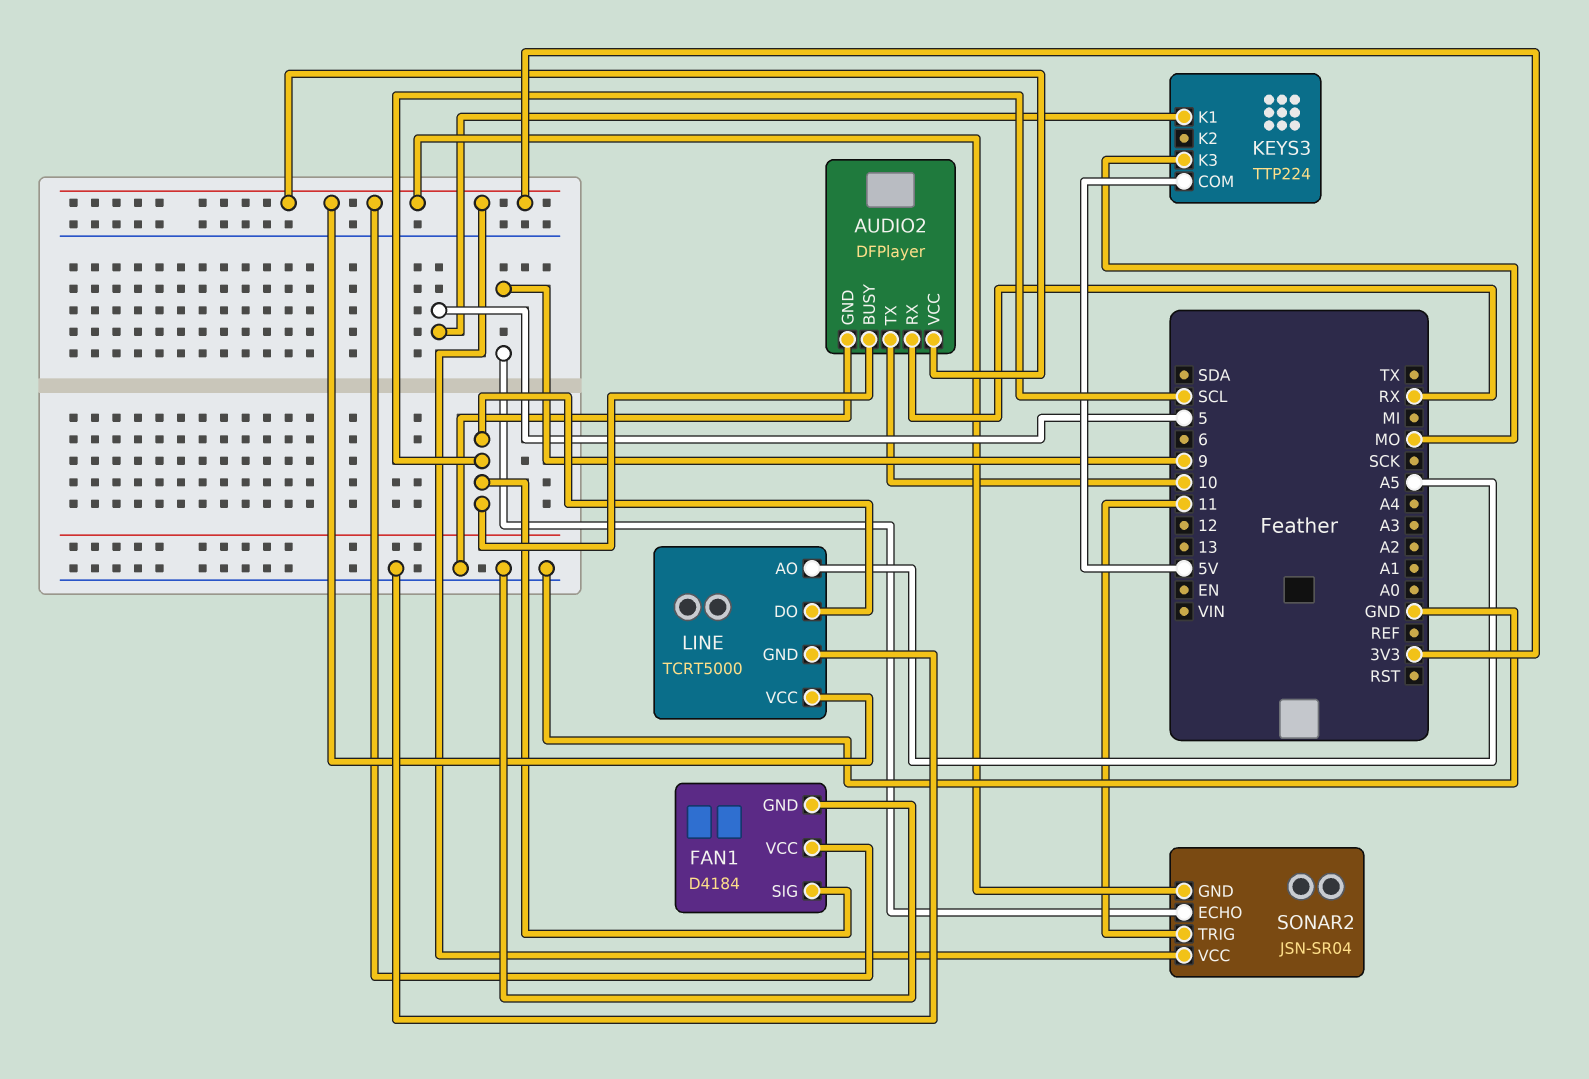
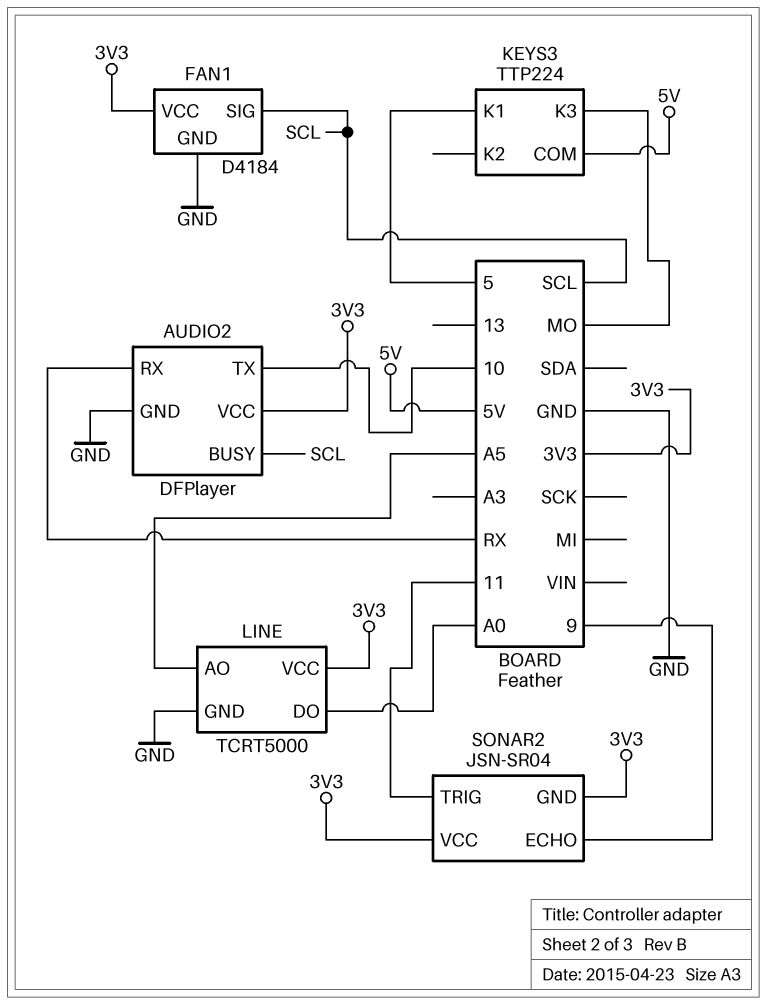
LINE pin DO: SCL -> A0

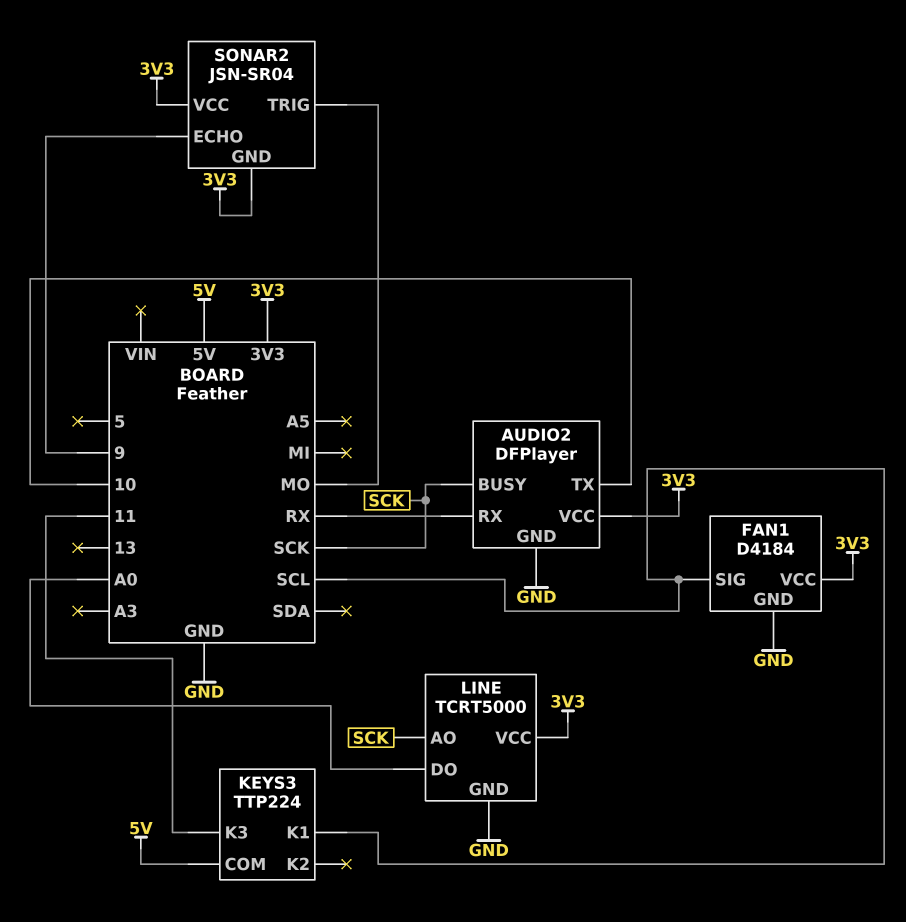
AUDIO2 pin BUSY: SCL -> SCK
KEYS3 pin K1: 5 -> SCL
KEYS3 pin K3: MO -> 11
LINE pin AO: A5 -> SCK
SONAR2 pin TRIG: 11 -> MO

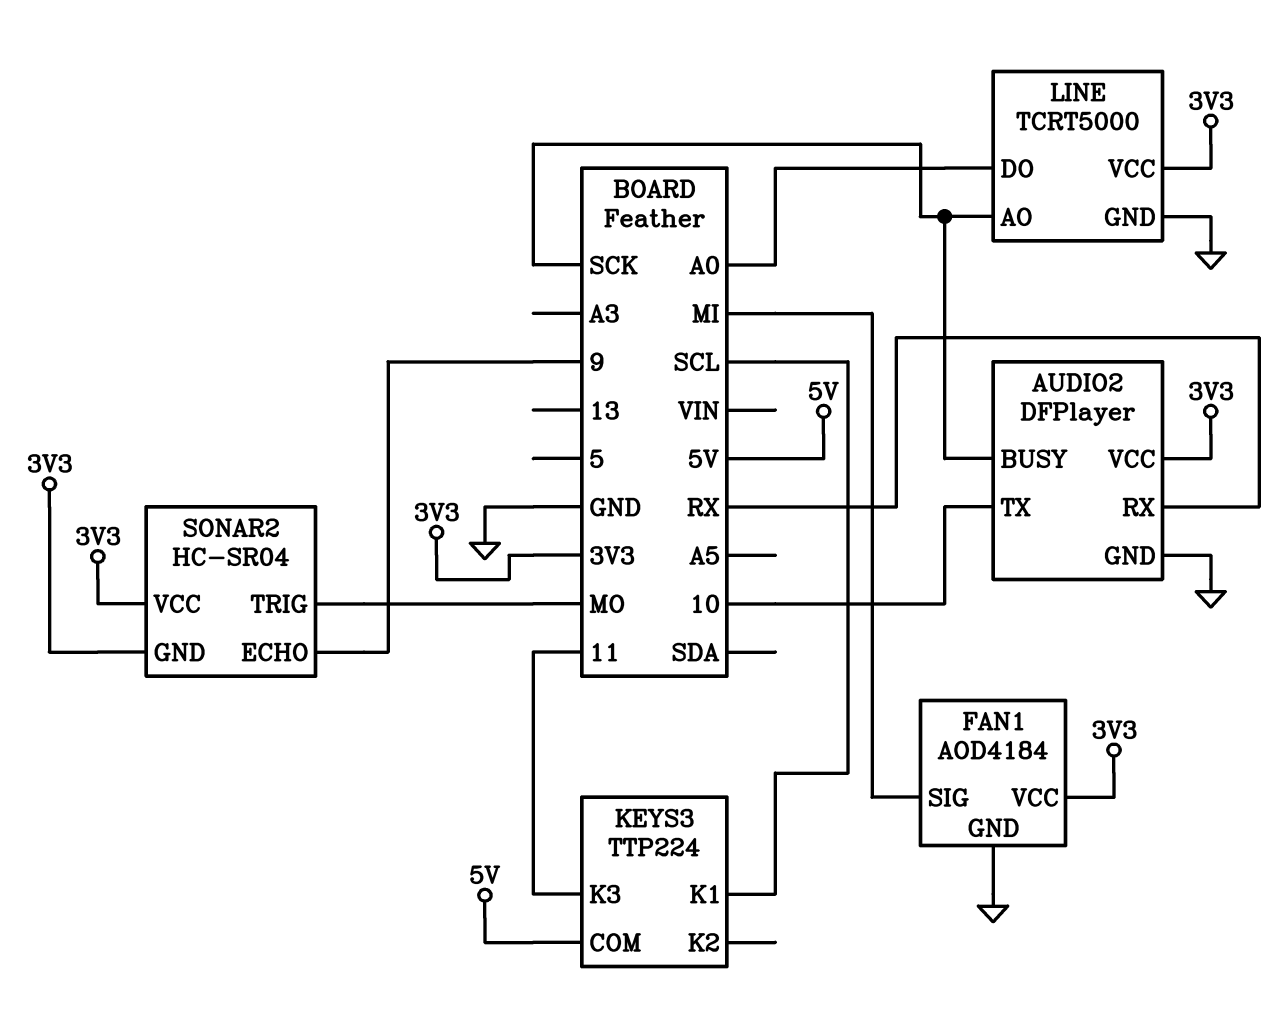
FAN1: D4184 -> AOD4184
FAN1 pin SIG: SCL -> MI
SONAR2: JSN-SR04 -> HC-SR04

